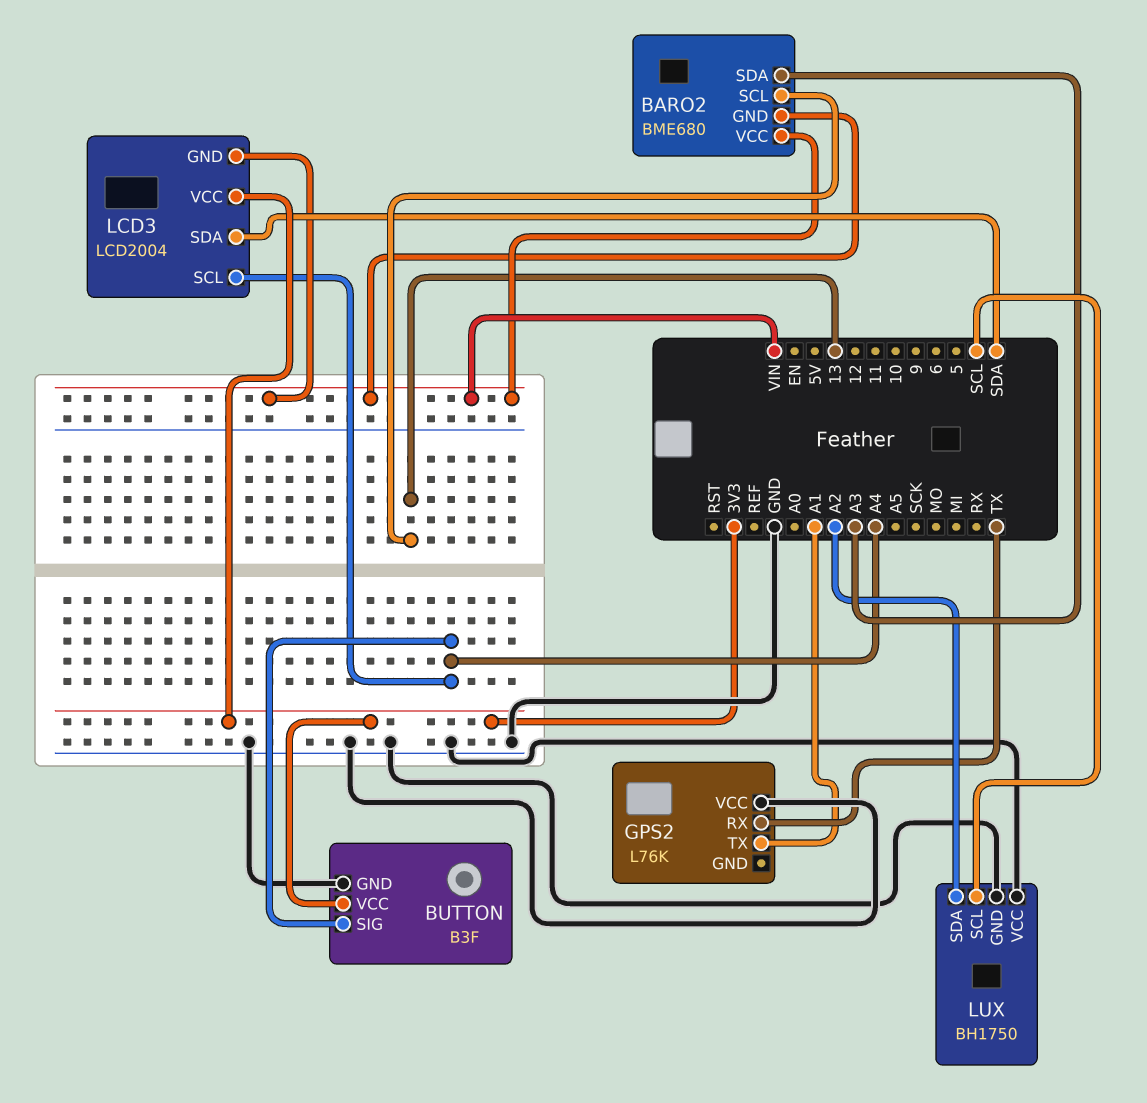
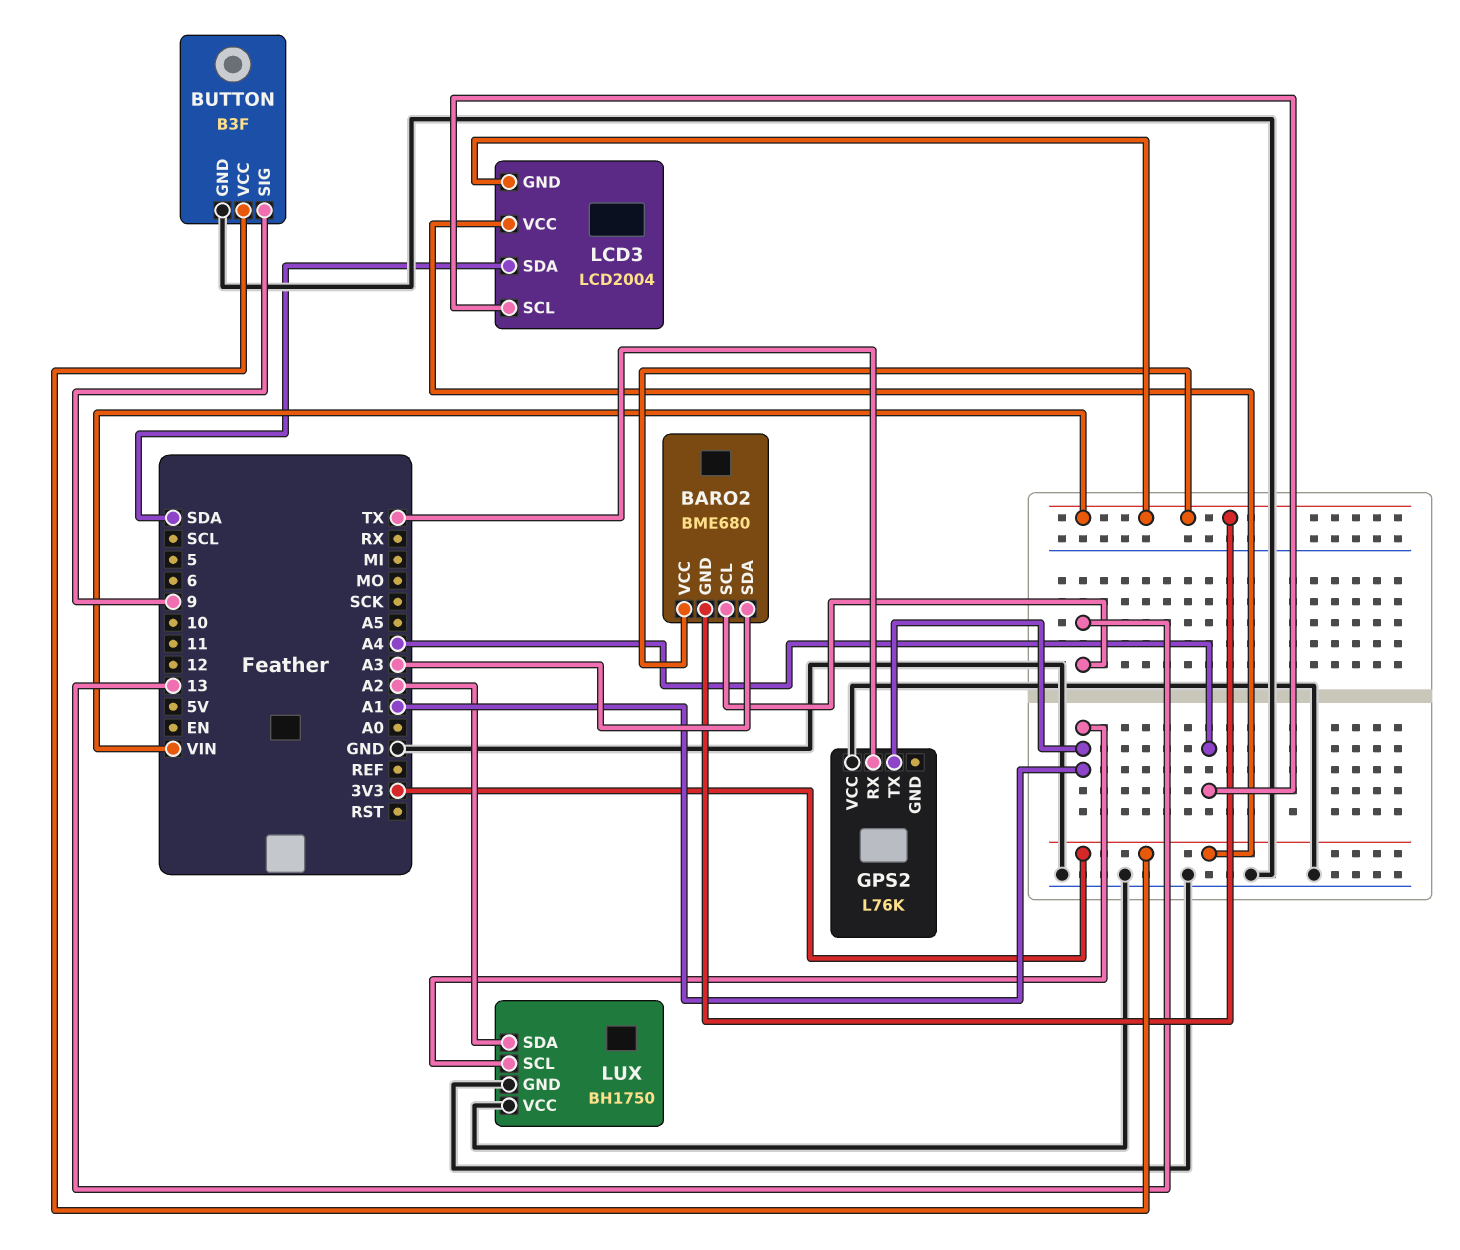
BUTTON pin SIG: A4 -> 9
LUX pin SCL: SCL -> A1

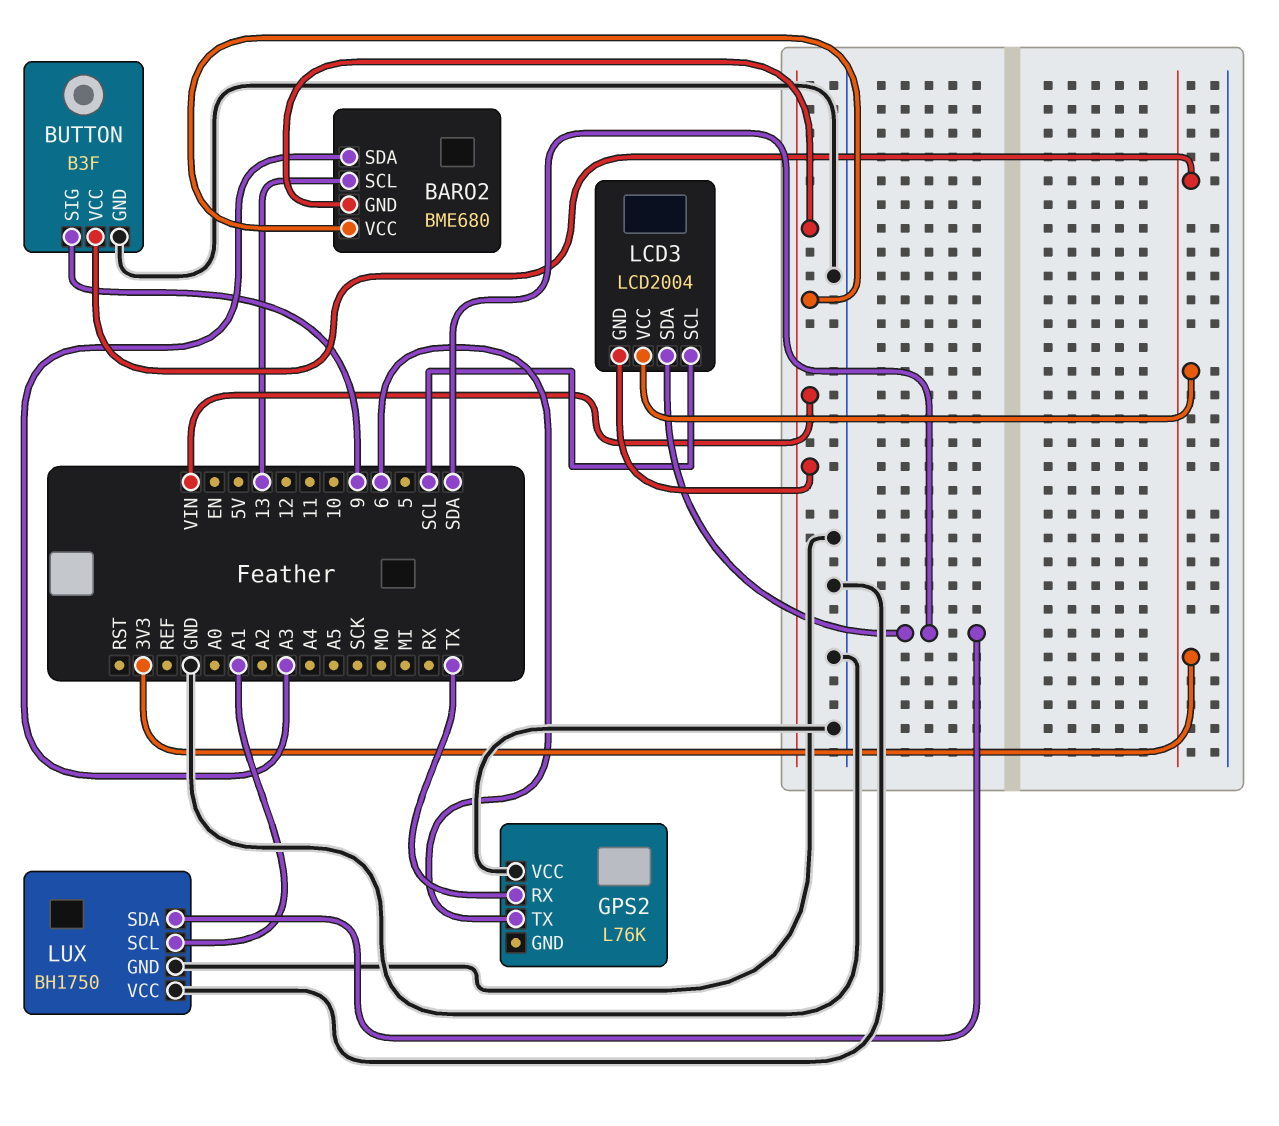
GPS2 pin TX: A1 -> 6
LCD3 pin SCL: A4 -> SCL
LUX pin SDA: A2 -> SDA

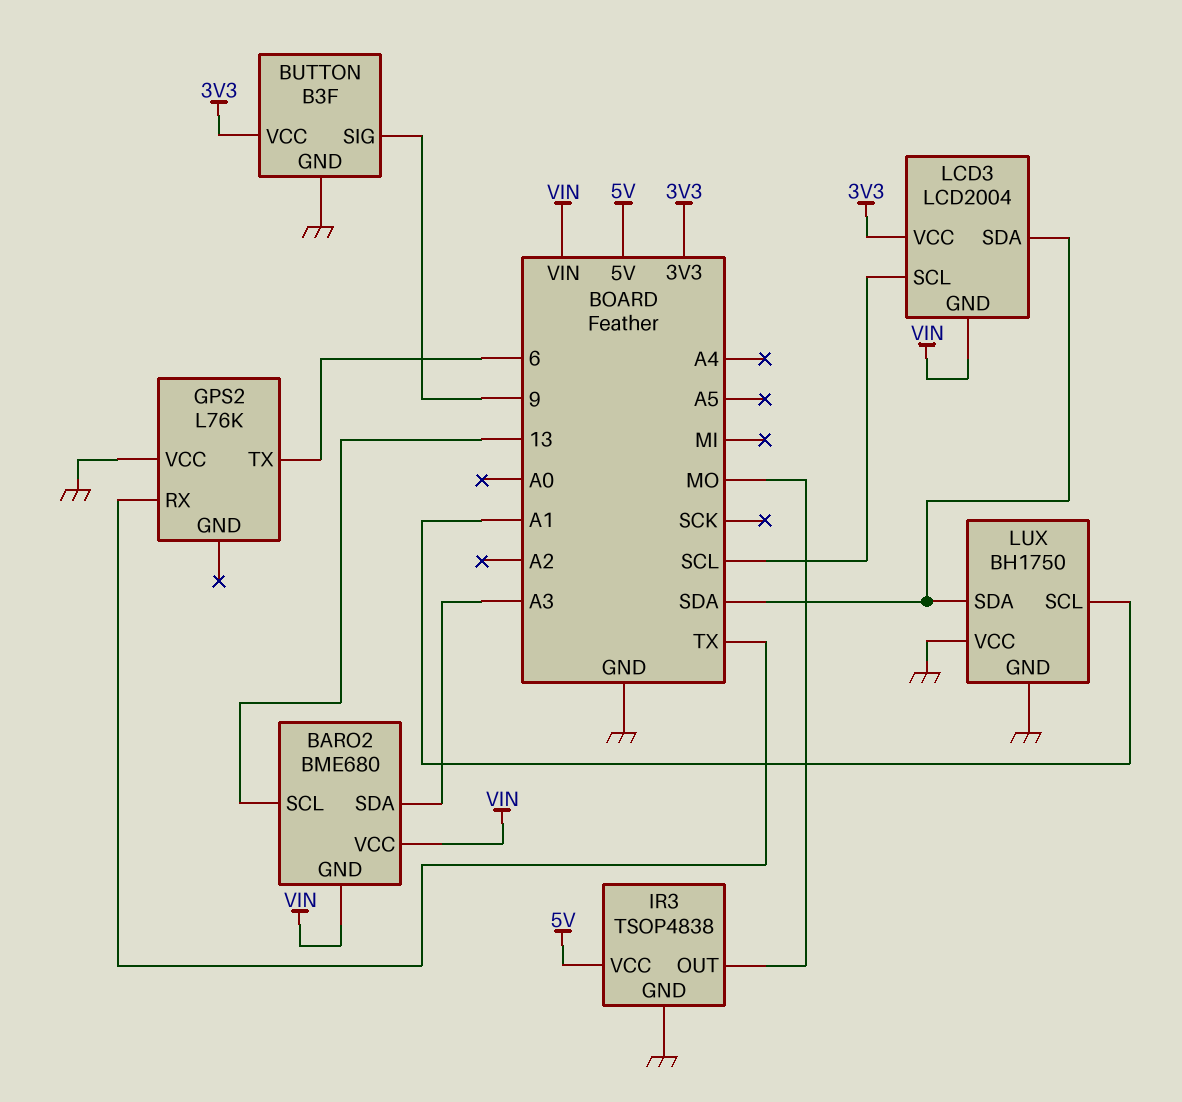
IR3: none -> TSOP4838
IR3 pin GND: none -> GND
IR3 pin OUT: none -> MO
IR3 pin VCC: none -> 5V

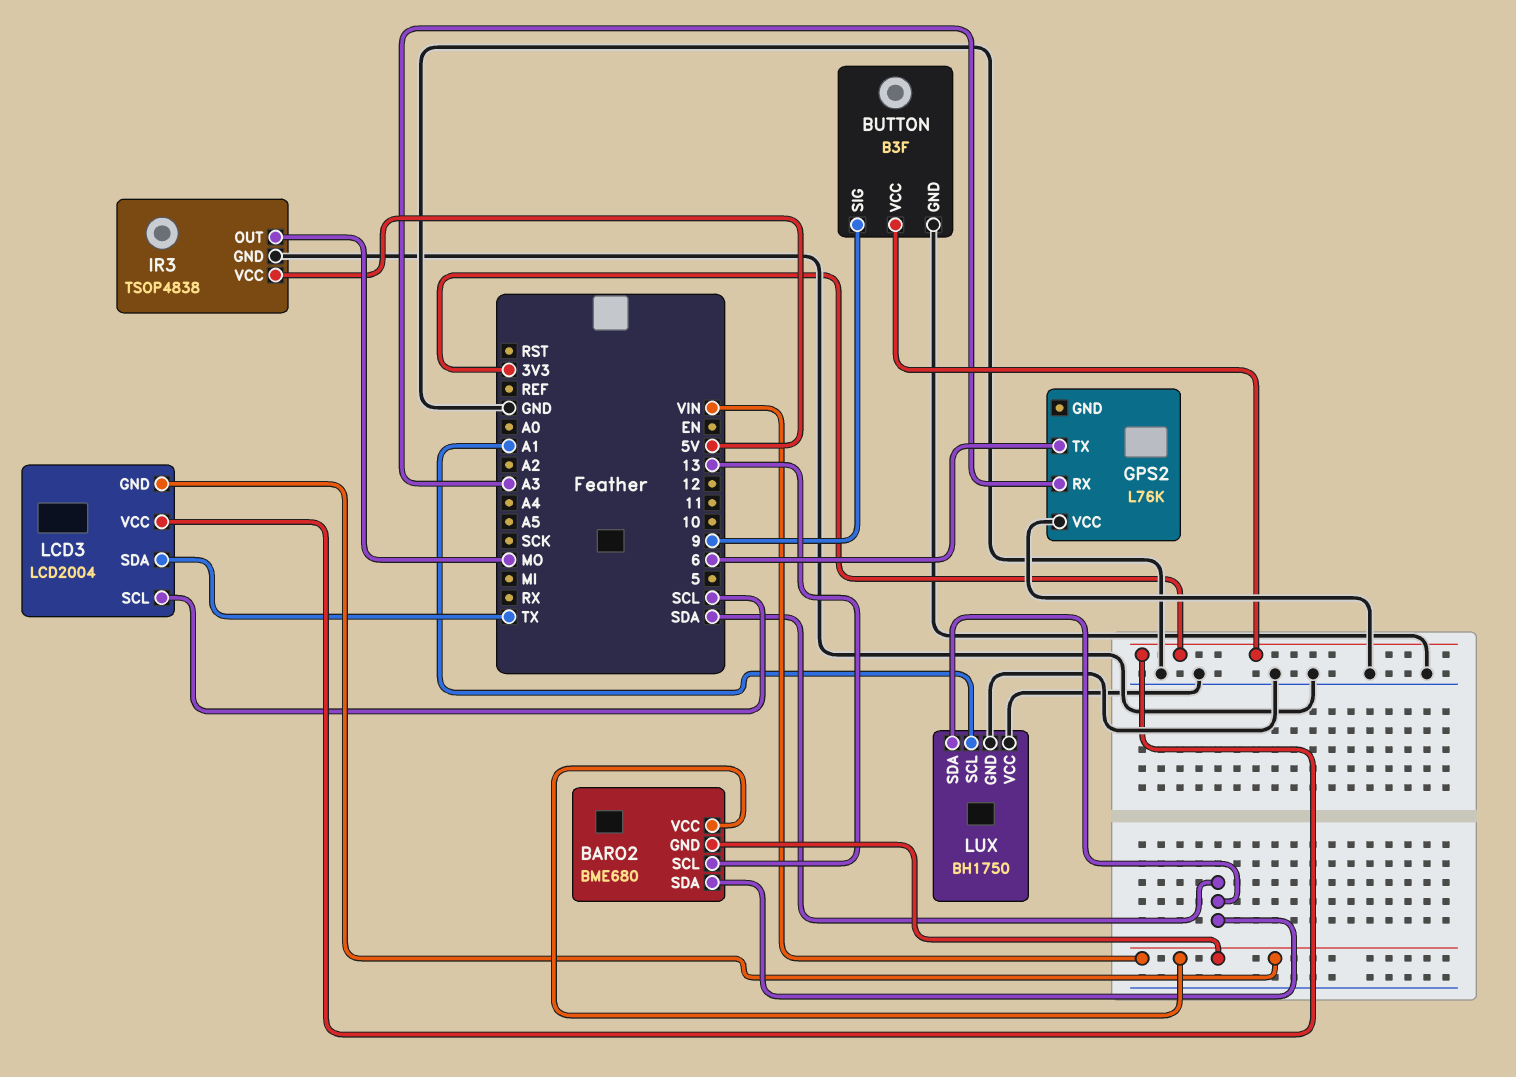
BARO2 pin SDA: A3 -> SDA
GPS2 pin RX: TX -> A3
LCD3 pin SDA: SDA -> TX

